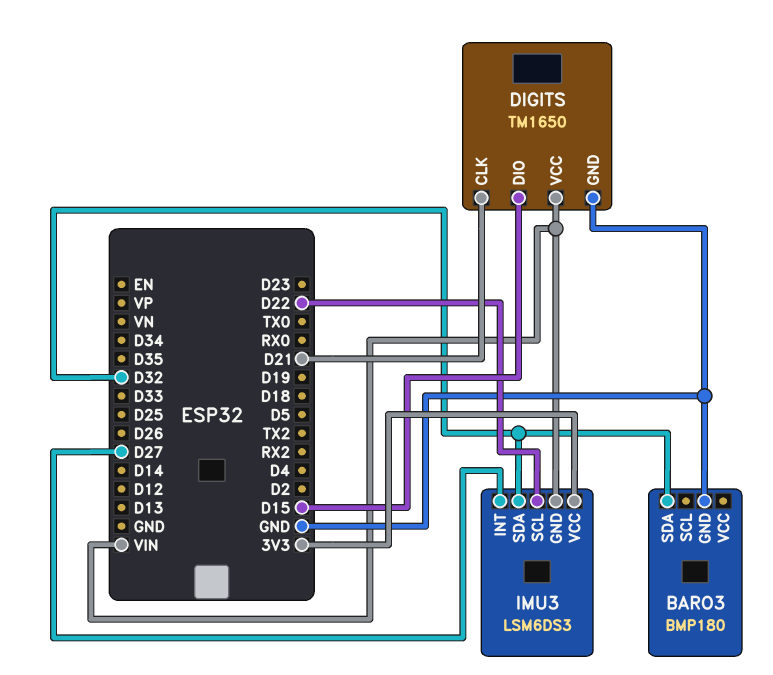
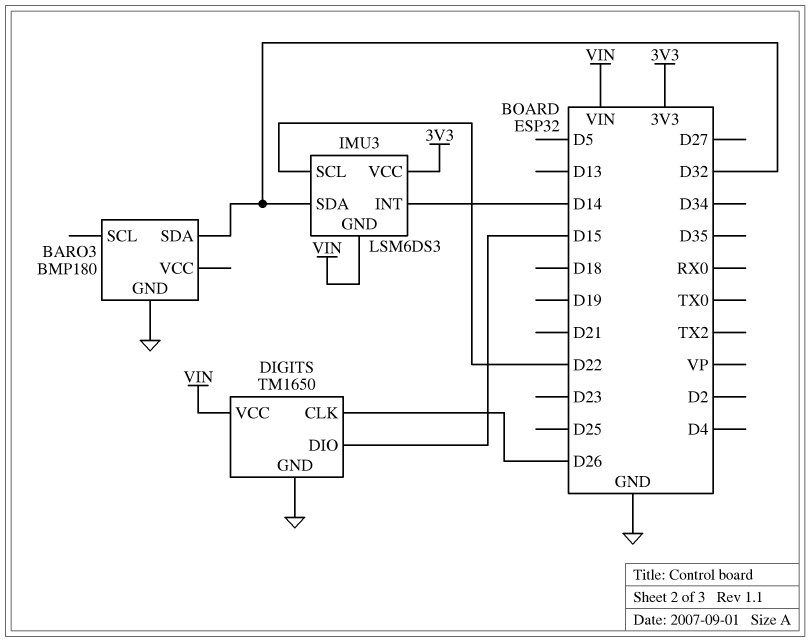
DIGITS pin CLK: D21 -> D26
IMU3 pin INT: D27 -> D14

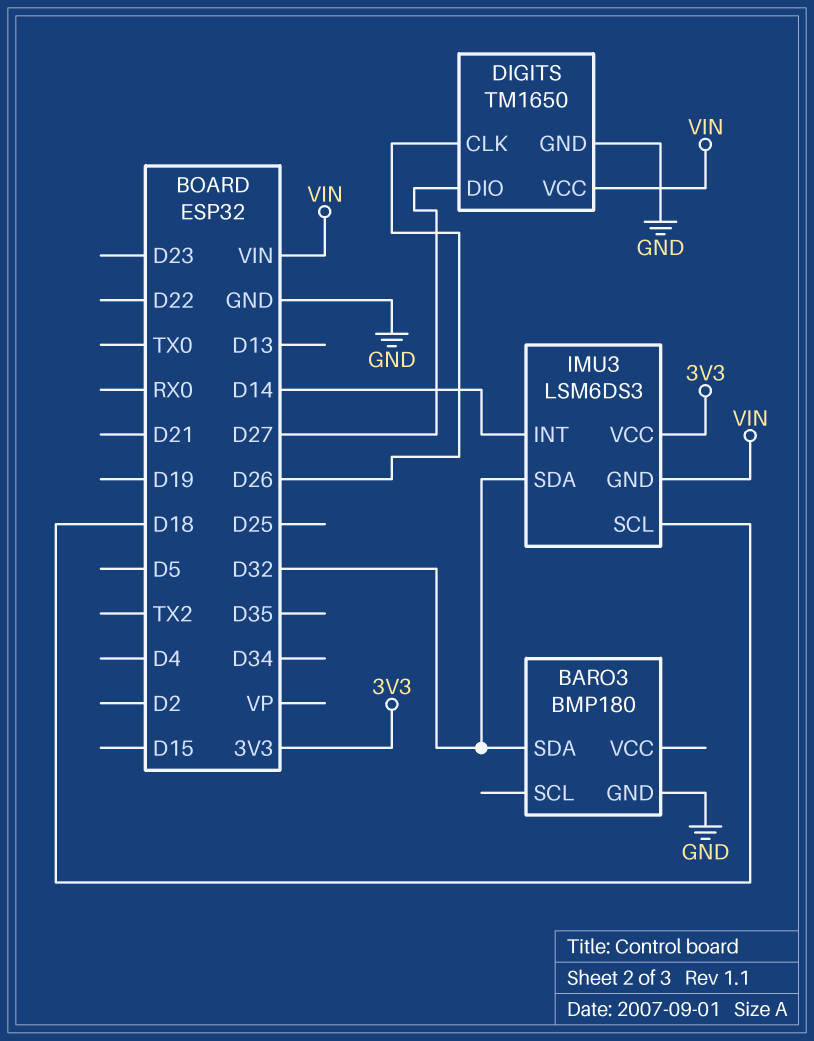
DIGITS pin DIO: D15 -> D27
IMU3 pin SCL: D22 -> D18

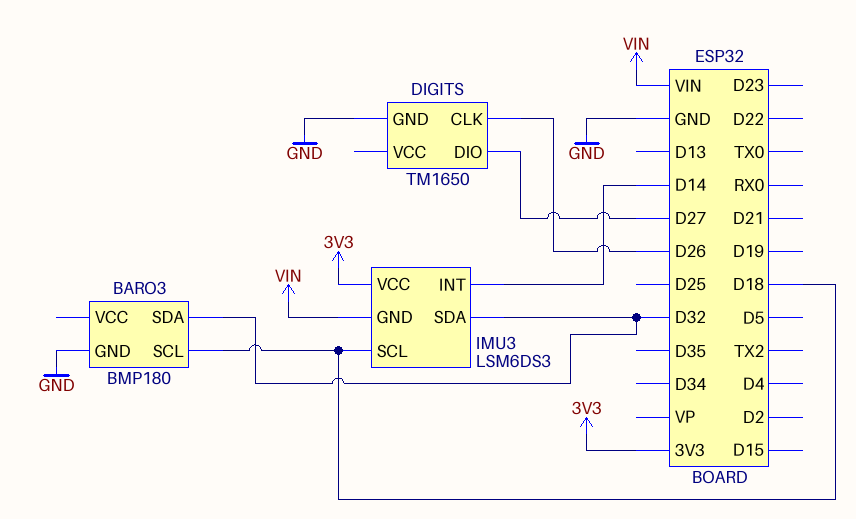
BARO3 pin SCL: none -> D18
DIGITS pin VCC: VIN -> none

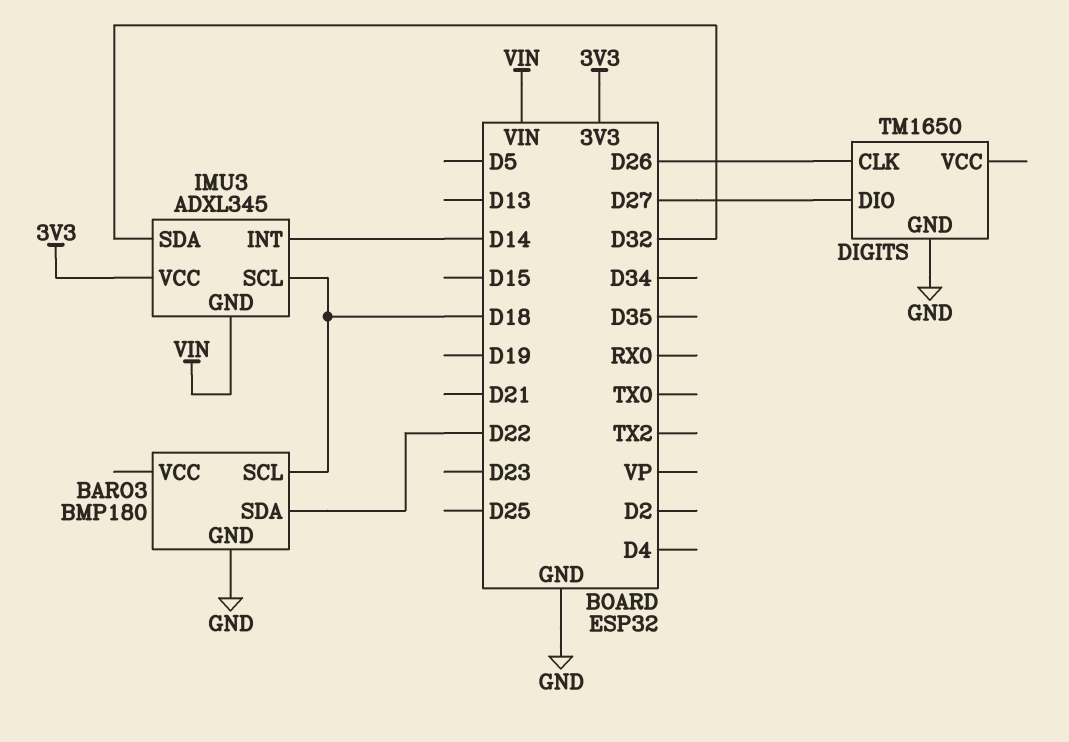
BARO3 pin SDA: D32 -> D22
IMU3: LSM6DS3 -> ADXL345

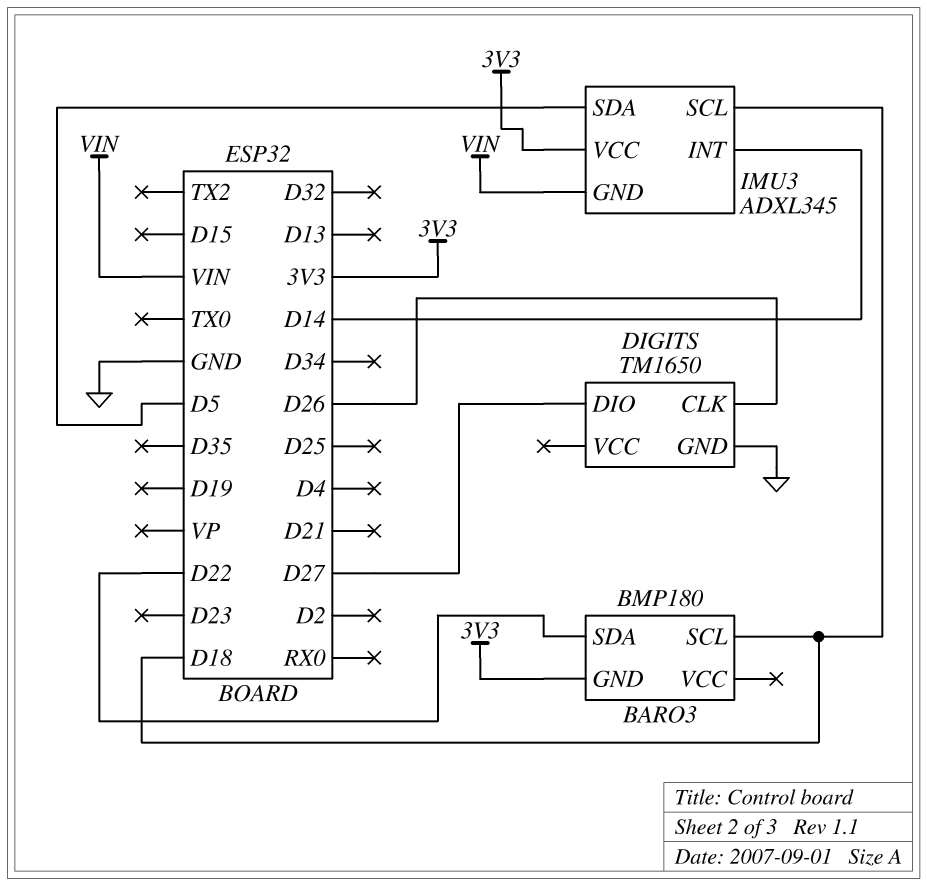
BARO3 pin GND: GND -> 3V3
IMU3 pin SDA: D32 -> D5

